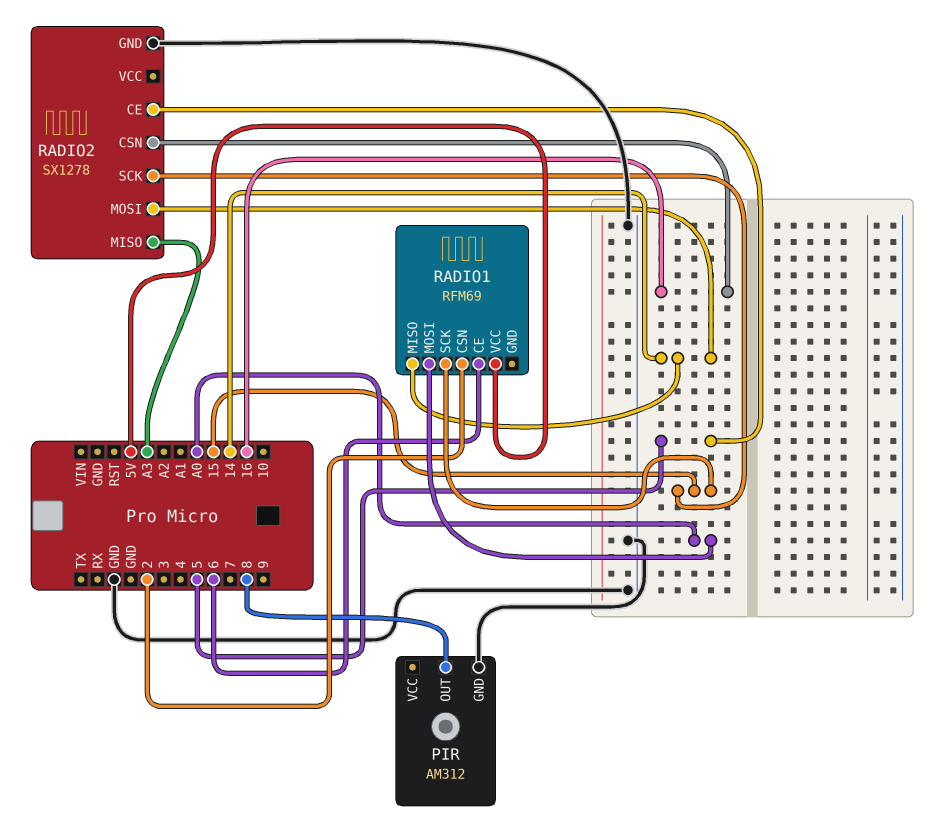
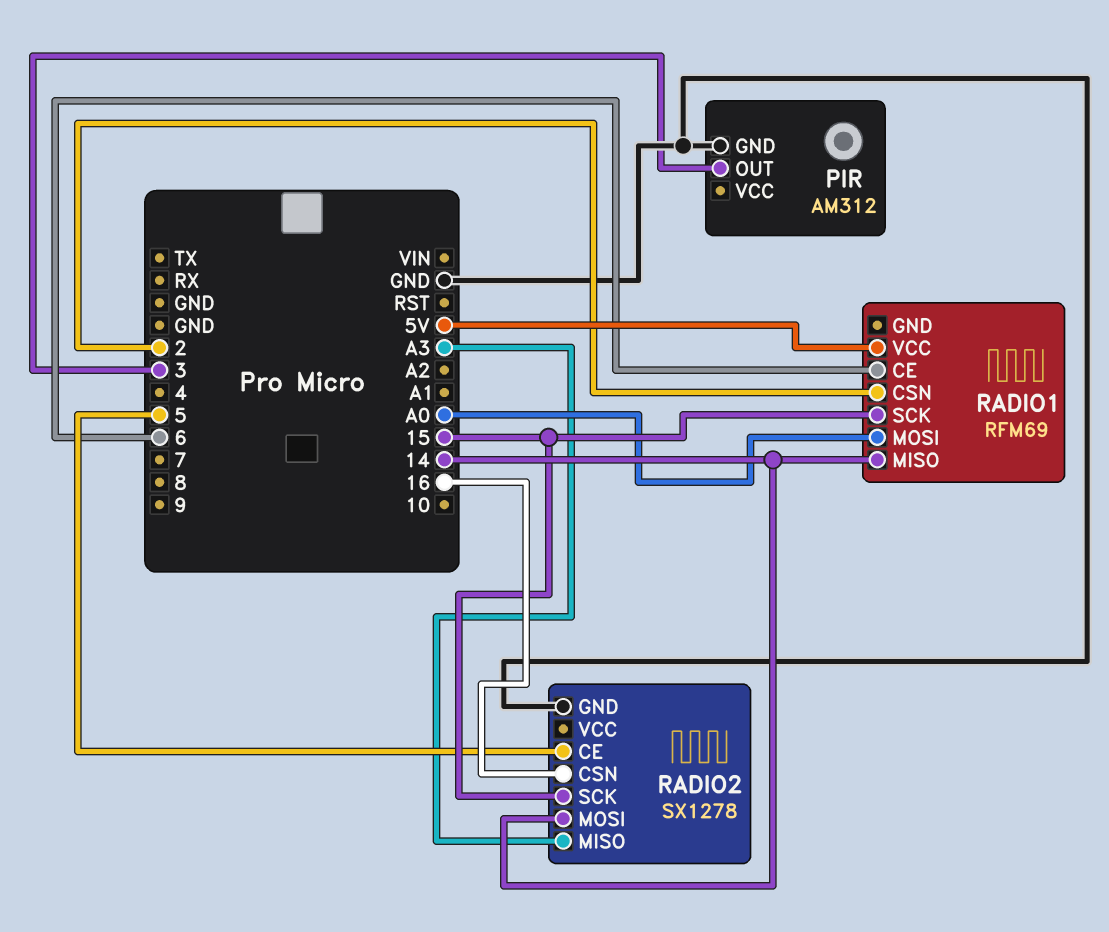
PIR pin OUT: 8 -> 3

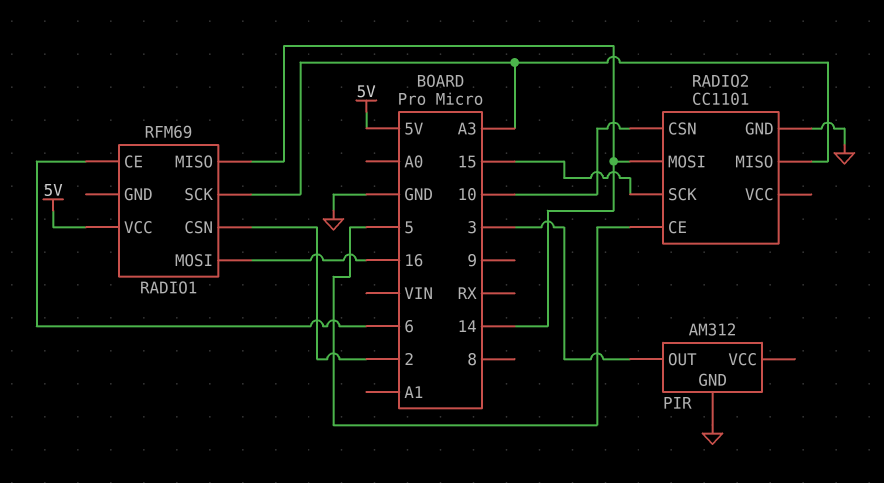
RADIO1 pin MOSI: A0 -> 16
RADIO1 pin SCK: 15 -> A3
RADIO2: SX1278 -> CC1101
RADIO2 pin CSN: 16 -> 10

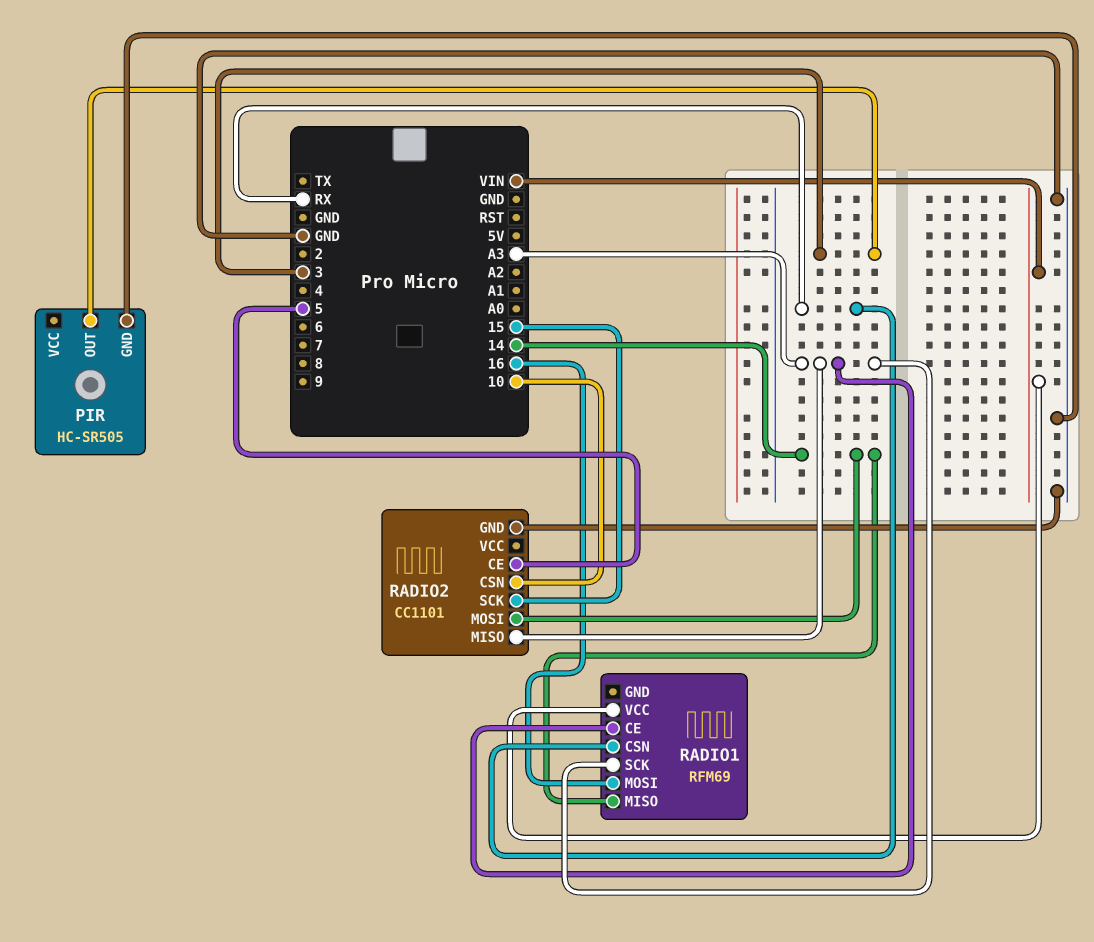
PIR: AM312 -> HC-SR505
RADIO1 pin CE: 6 -> A3
RADIO1 pin CSN: 2 -> RX
RADIO1 pin VCC: 5V -> VIN

